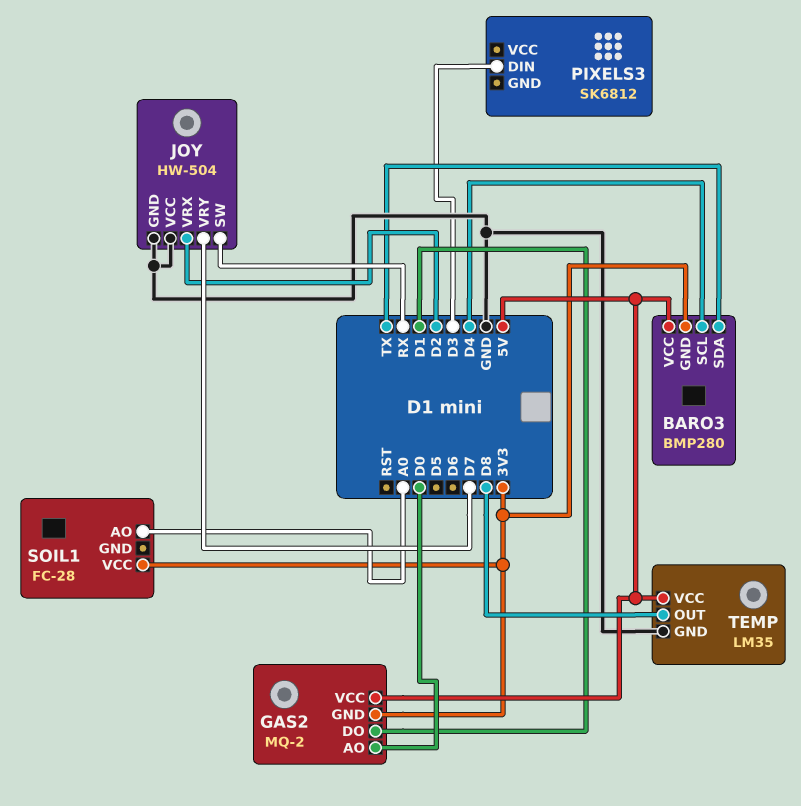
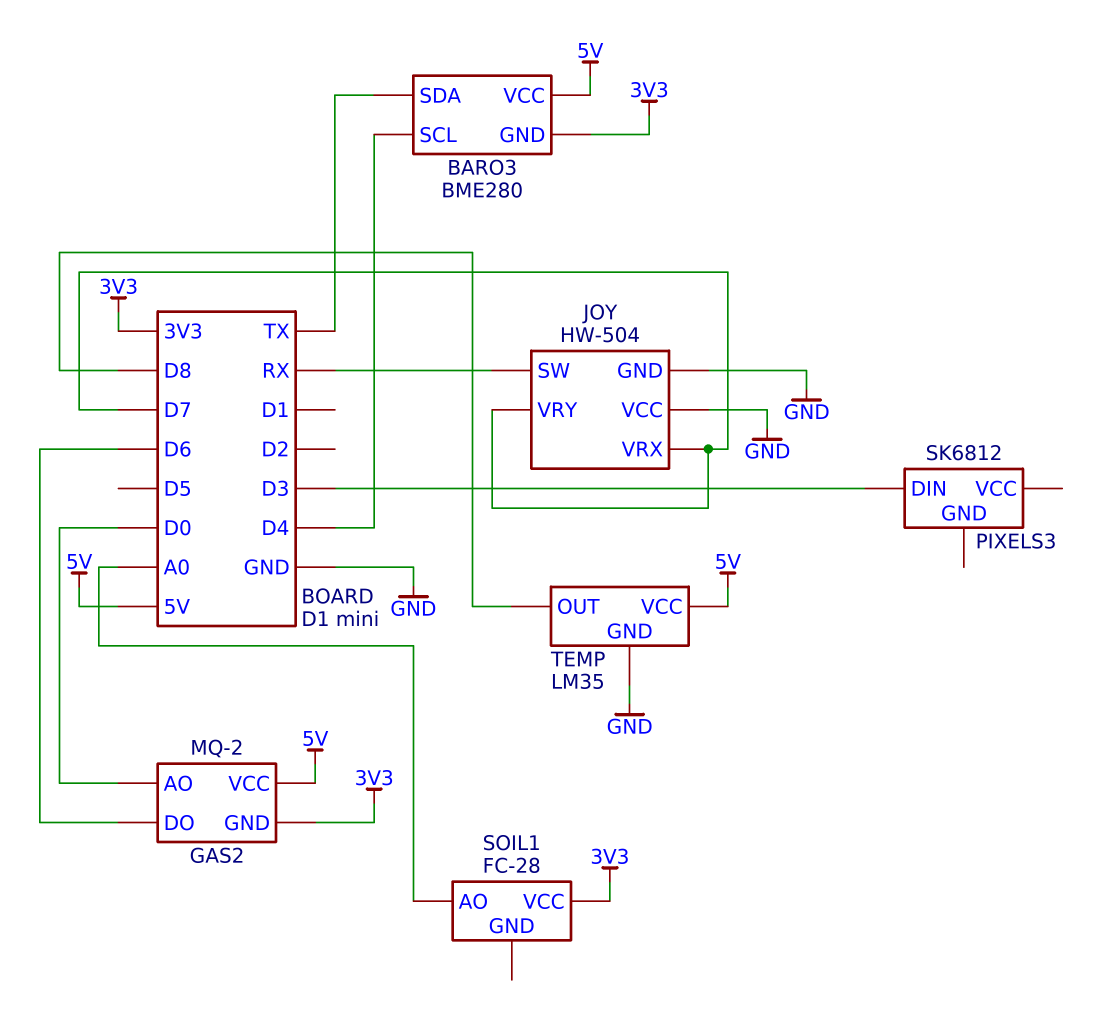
BARO3: BMP280 -> BME280
GAS2 pin DO: D1 -> D6
JOY pin VRX: D2 -> D7

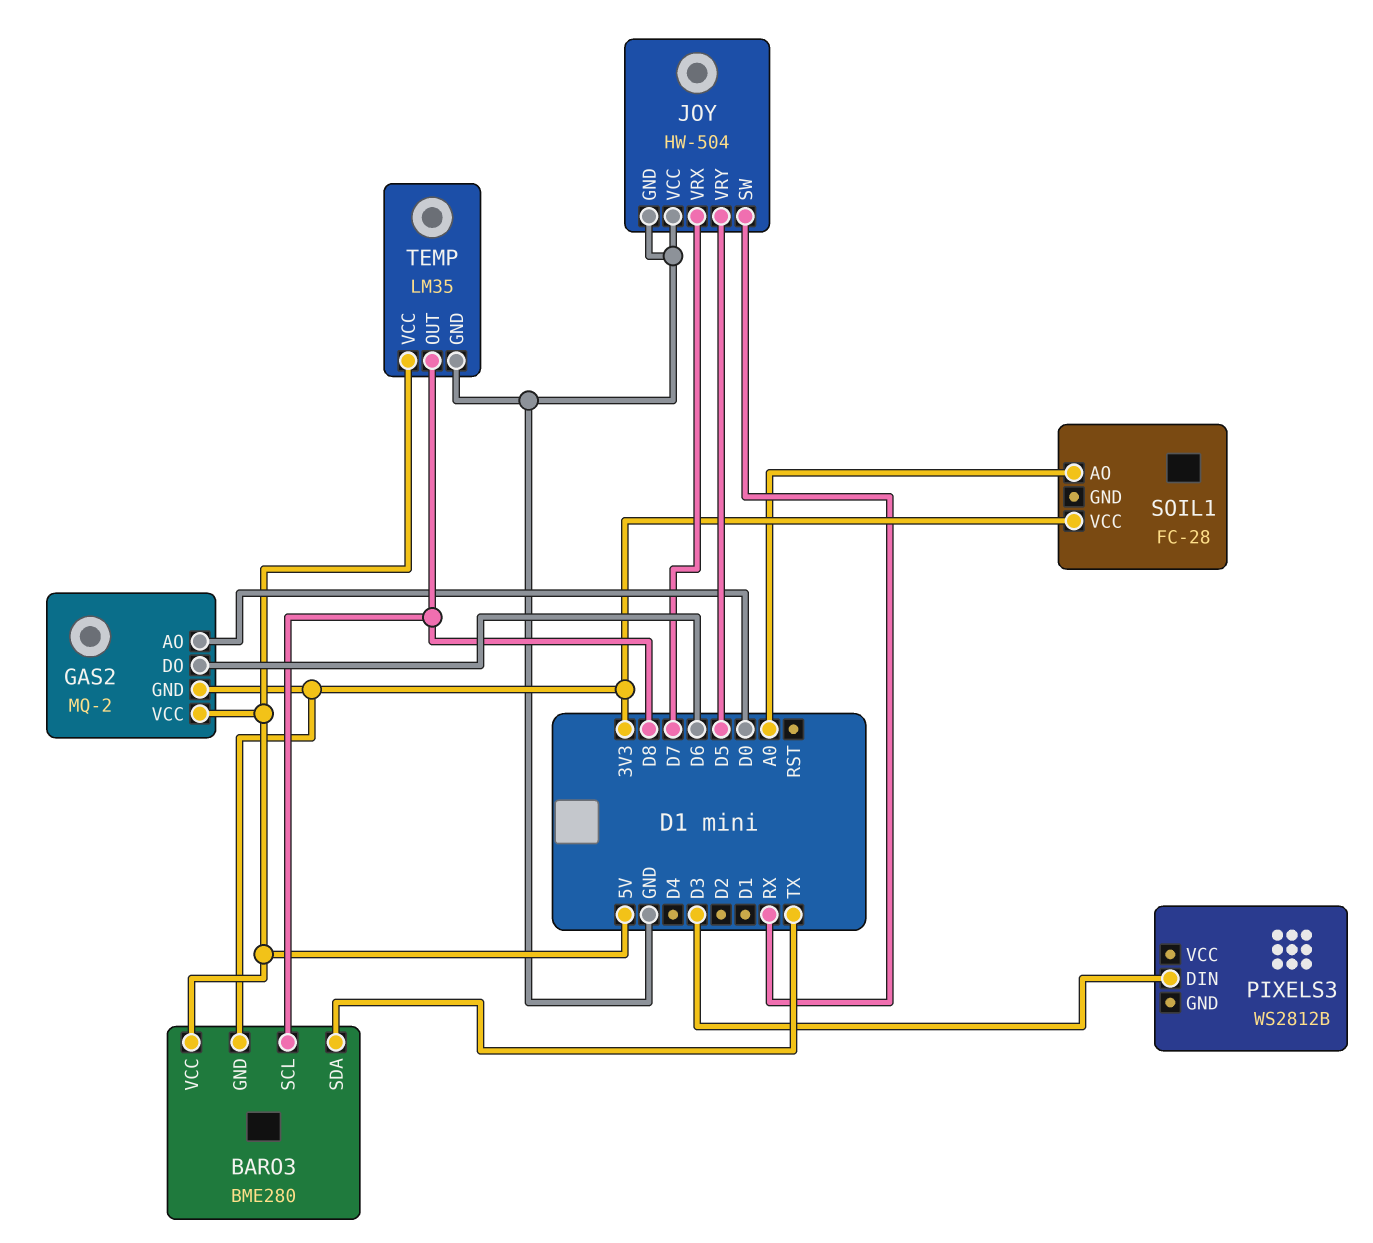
BARO3 pin SCL: D4 -> D8
JOY pin VRY: D7 -> D5
PIXELS3: SK6812 -> WS2812B

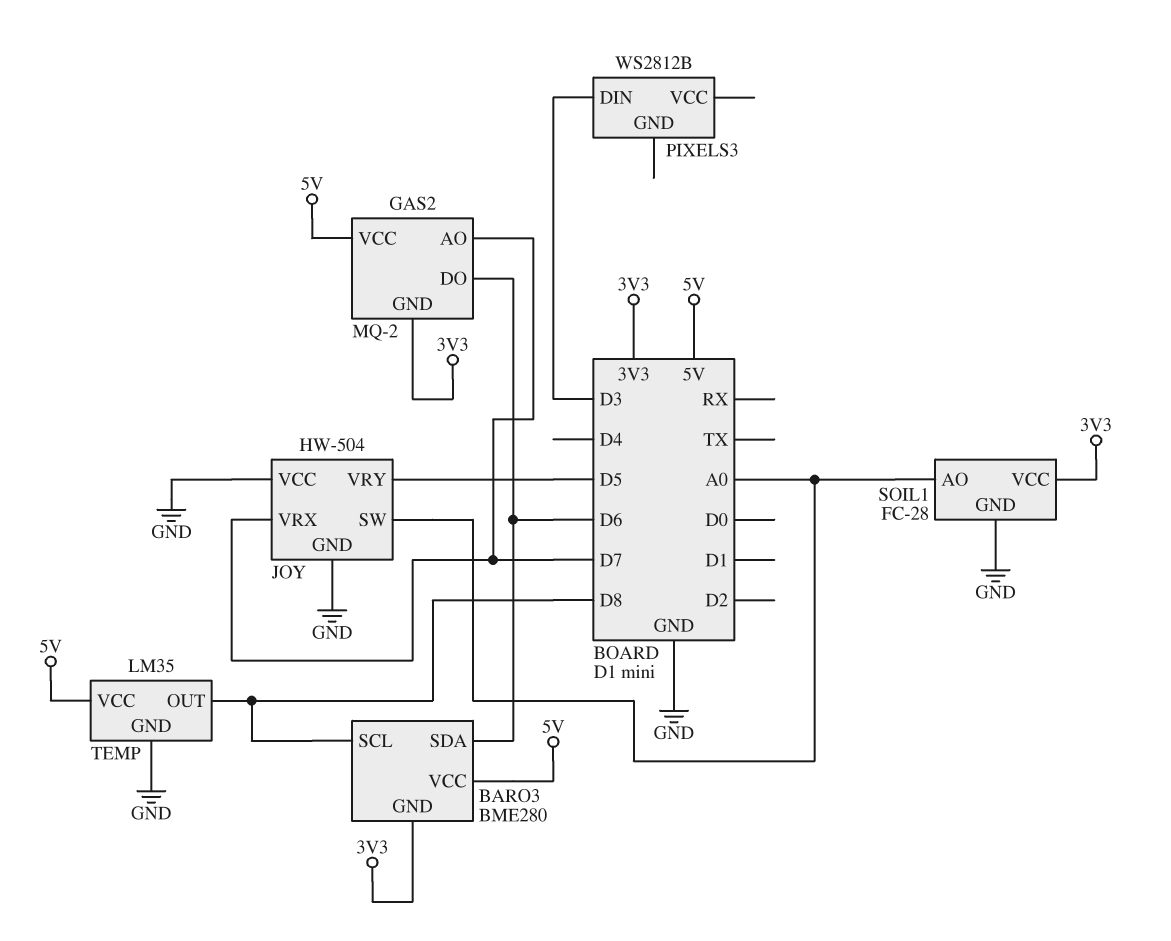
BARO3 pin SDA: TX -> D6
GAS2 pin AO: D0 -> D7
JOY pin SW: RX -> A0
SOIL1 pin GND: none -> GND

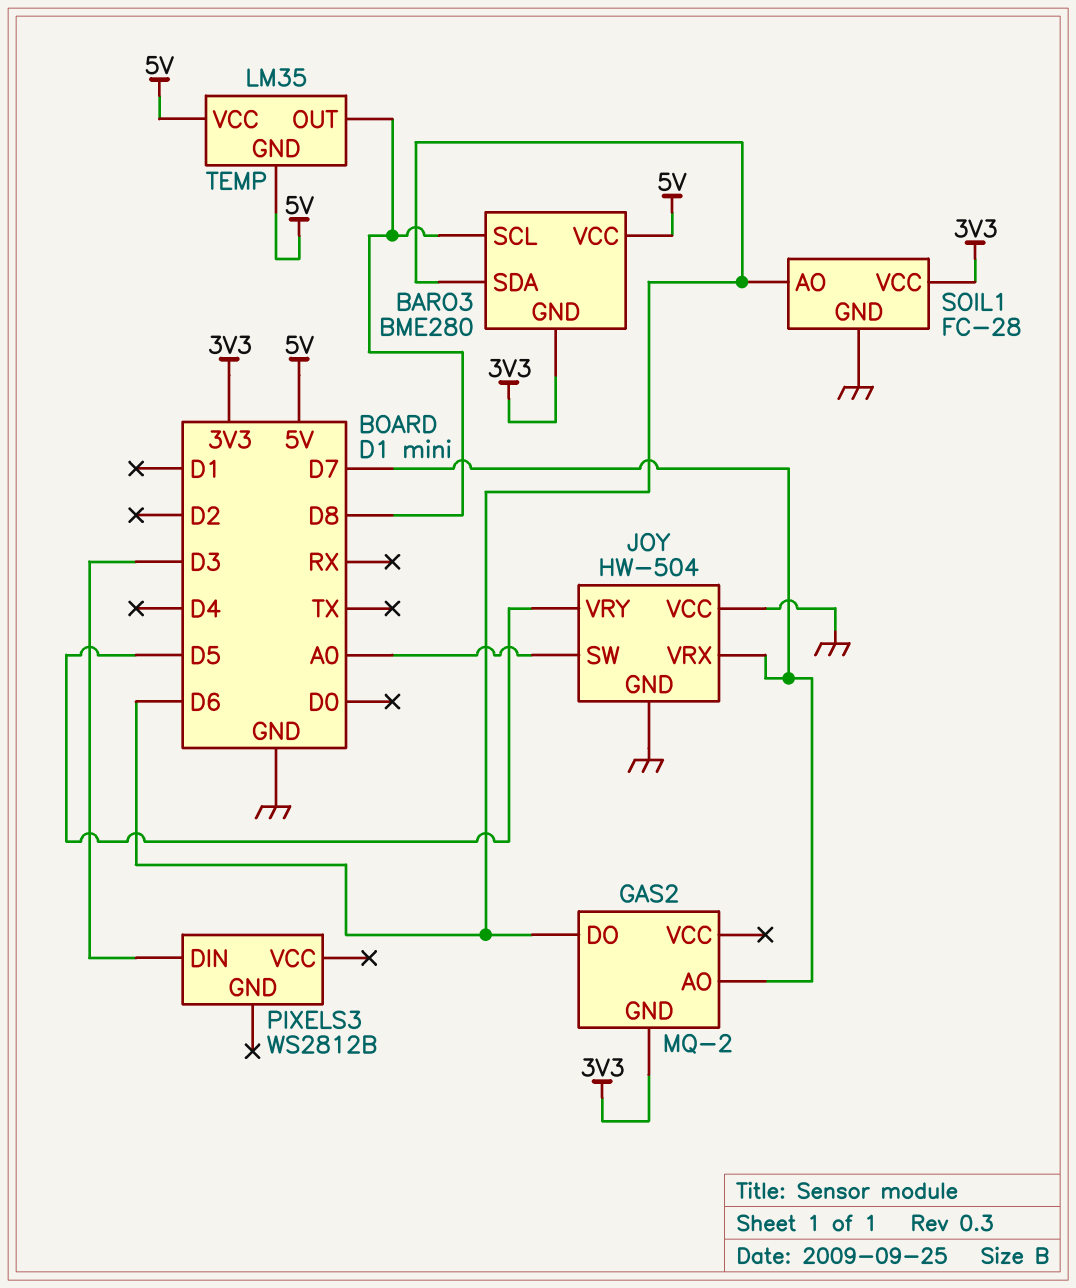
GAS2 pin VCC: 5V -> none
SOIL1 pin AO: A0 -> D6
TEMP pin GND: GND -> 5V

